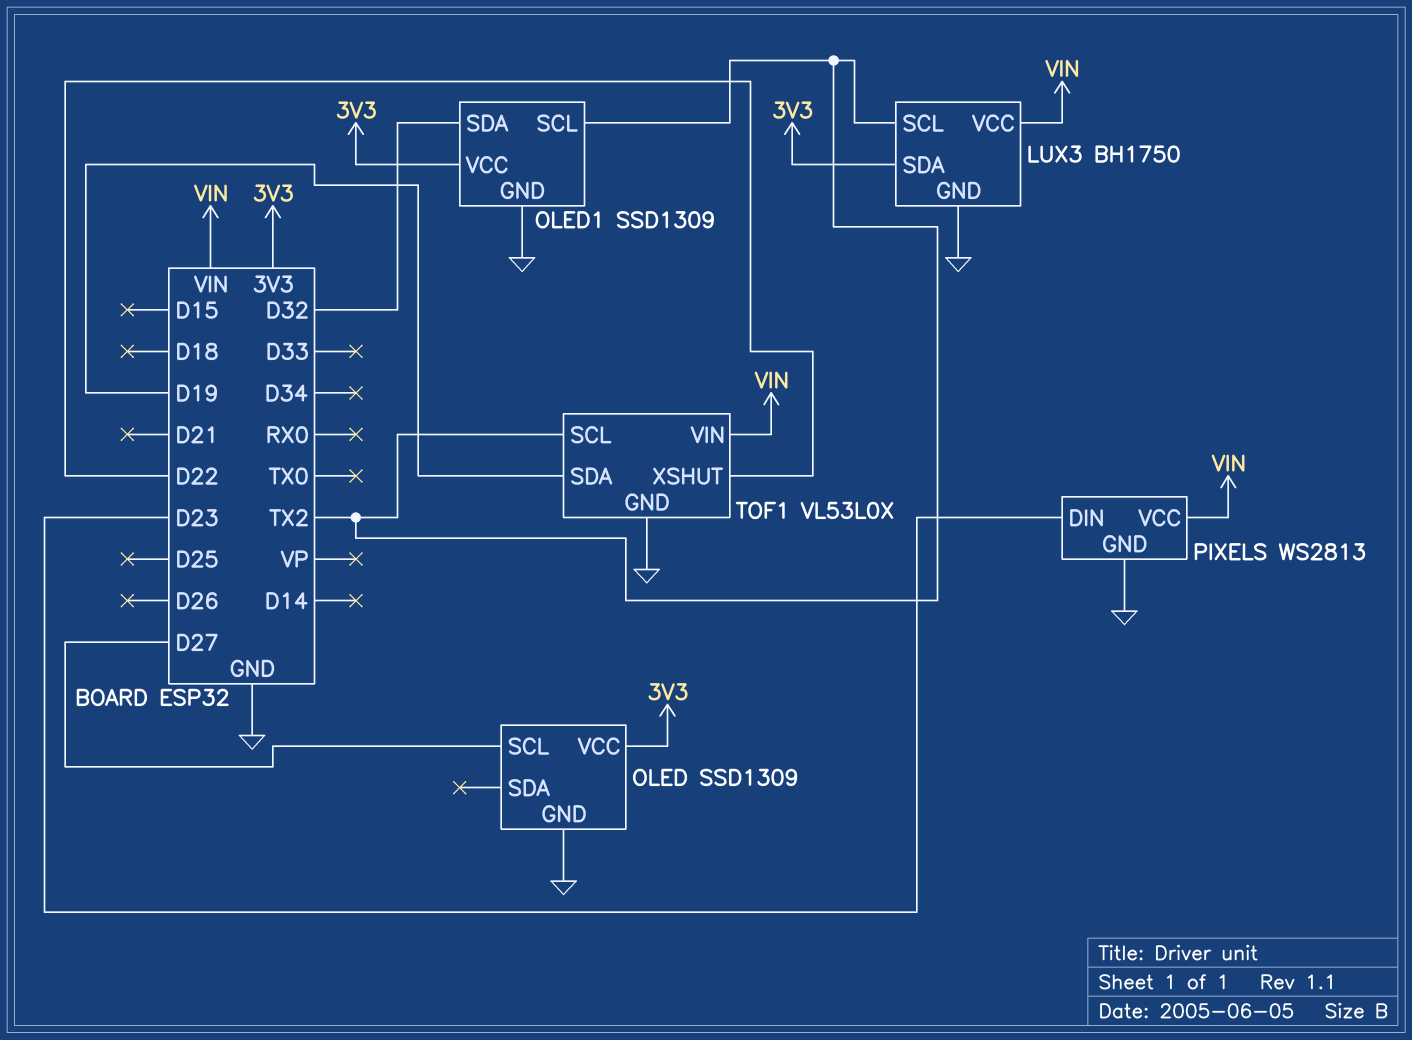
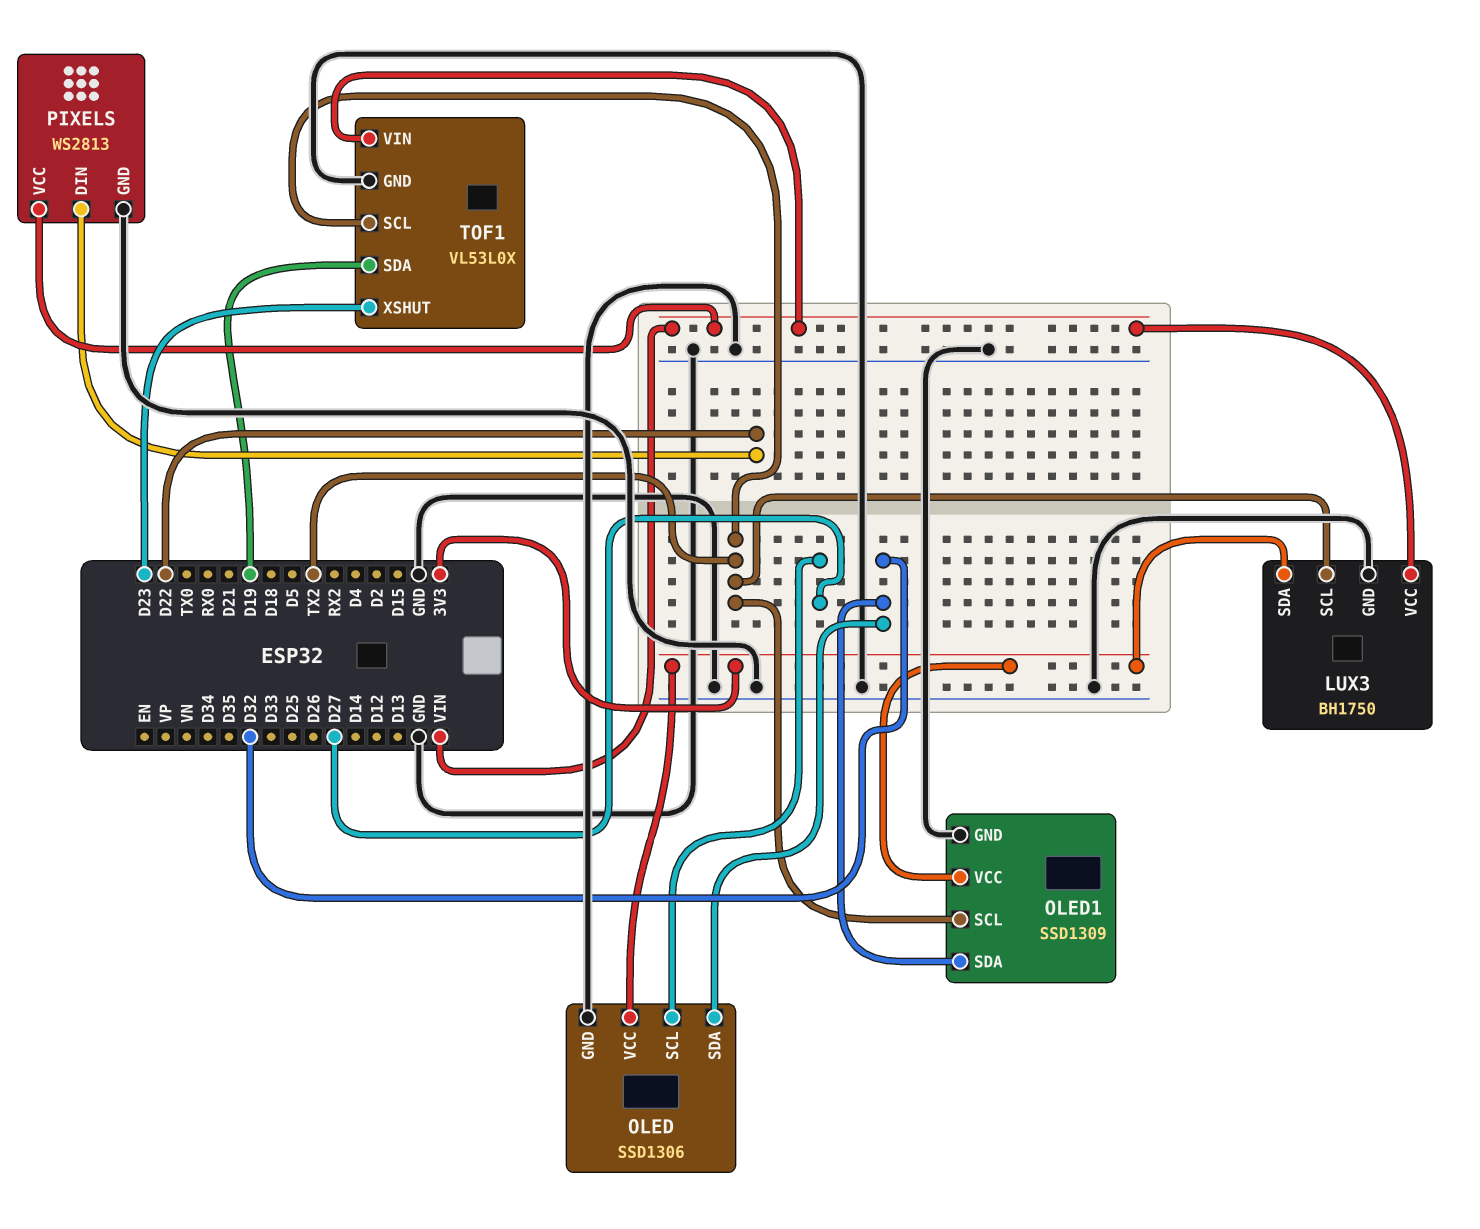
OLED: SSD1309 -> SSD1306
OLED pin SDA: none -> D32
PIXELS pin DIN: D23 -> D22
TOF1 pin XSHUT: D22 -> D23

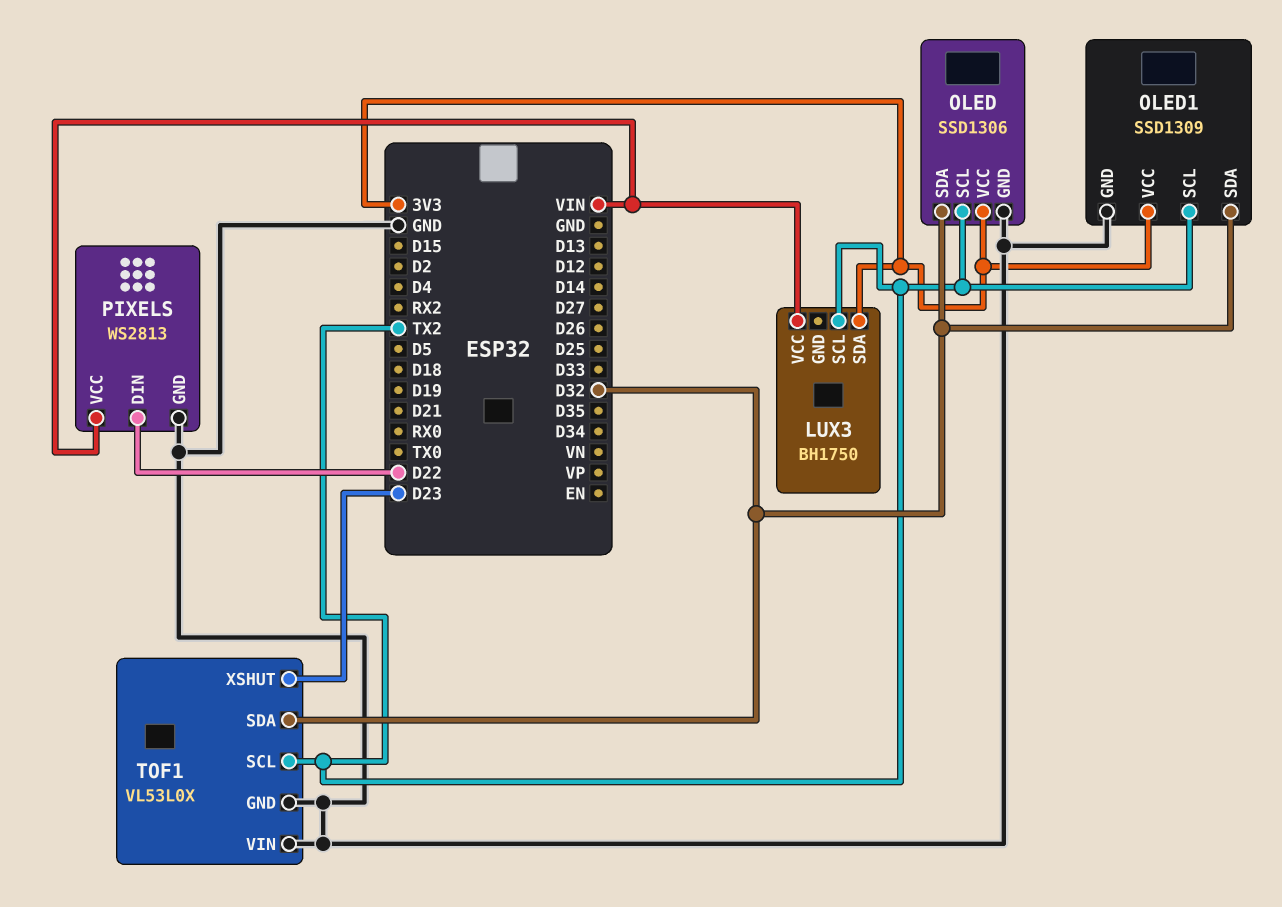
LUX3 pin GND: GND -> none
OLED pin SCL: D27 -> TX2
TOF1 pin SDA: D19 -> D32
TOF1 pin VIN: VIN -> GND

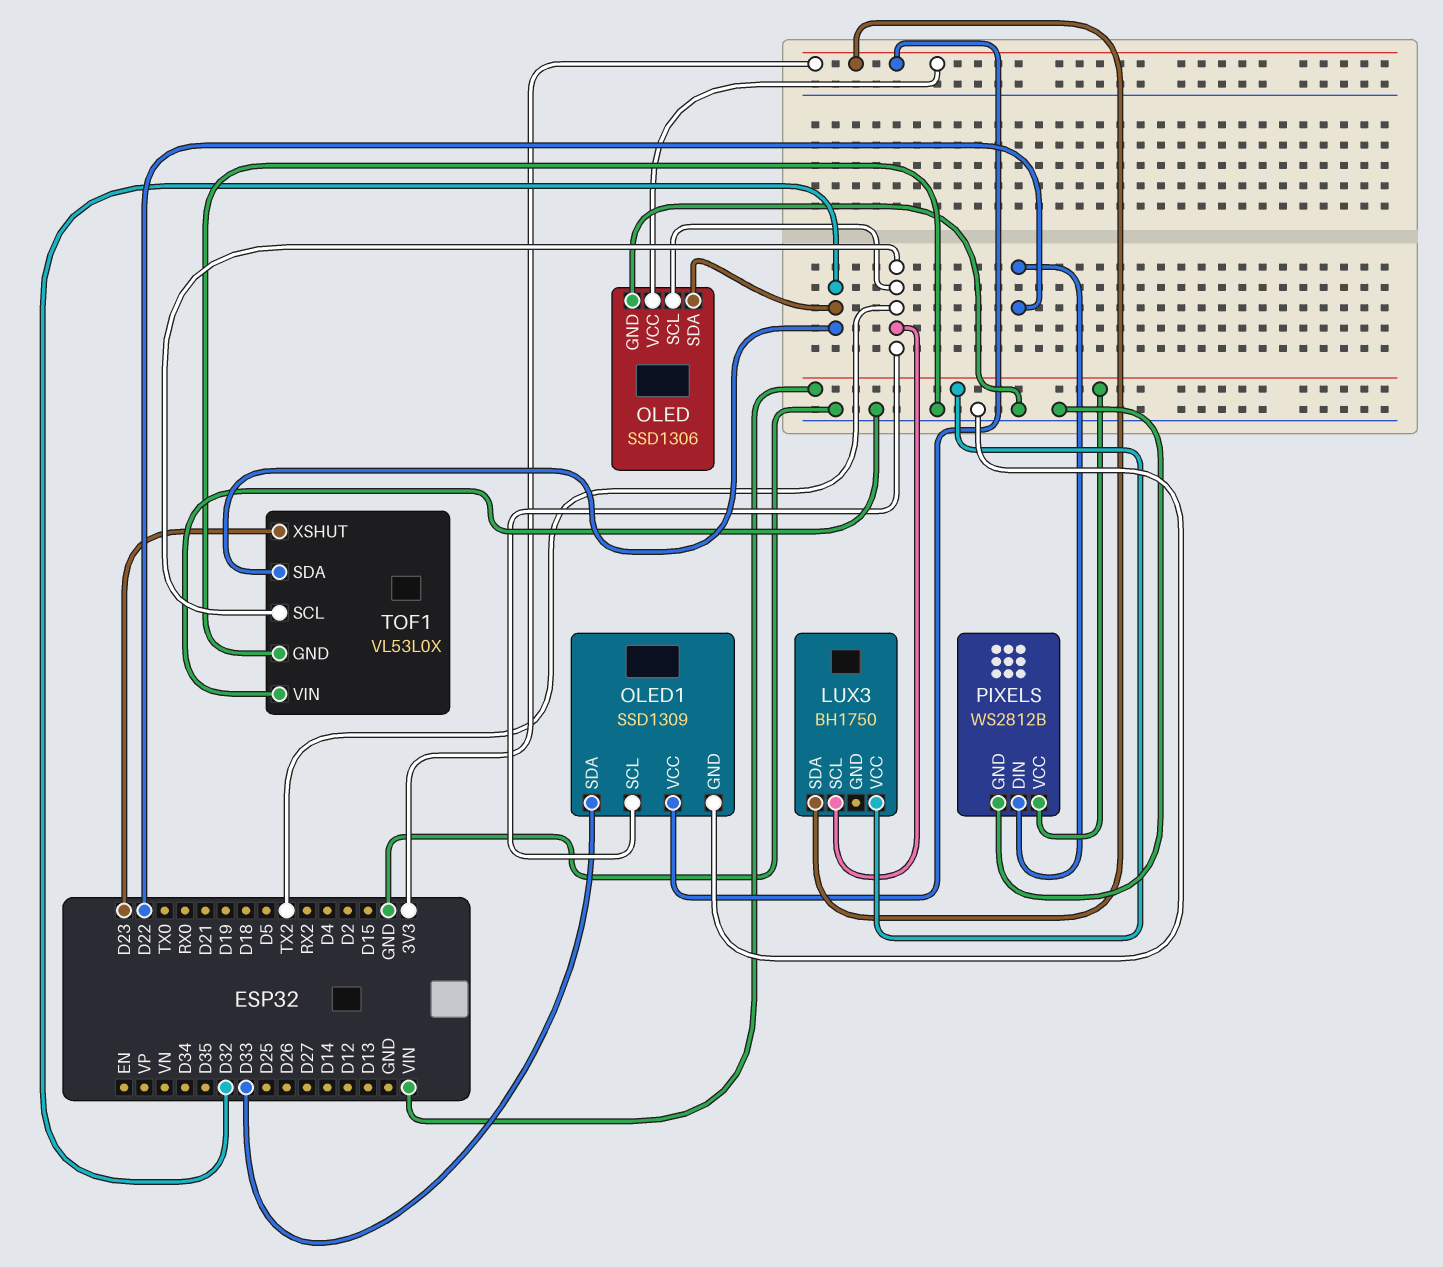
OLED1 pin SDA: D32 -> D33
PIXELS: WS2813 -> WS2812B

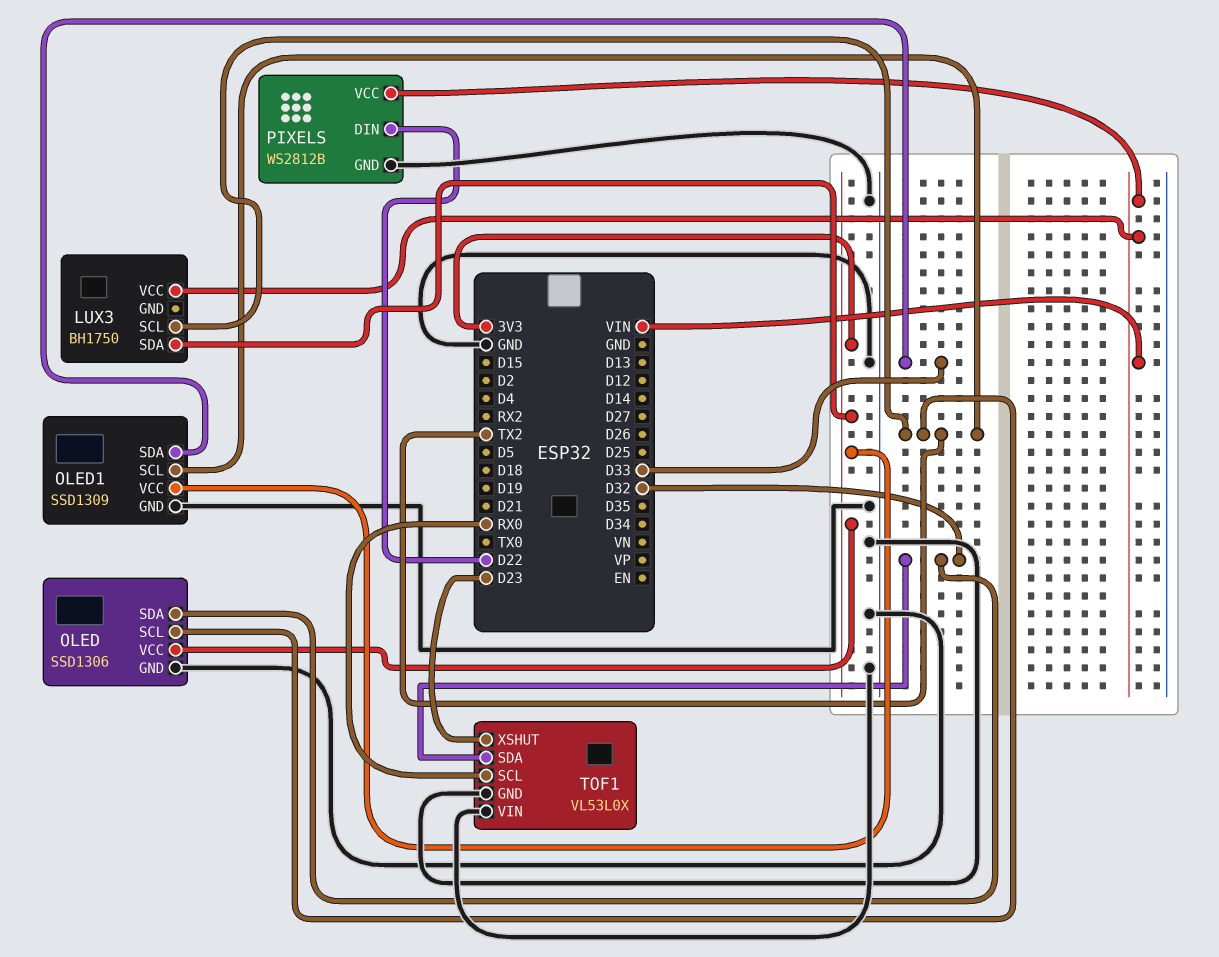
TOF1 pin SCL: TX2 -> RX0

